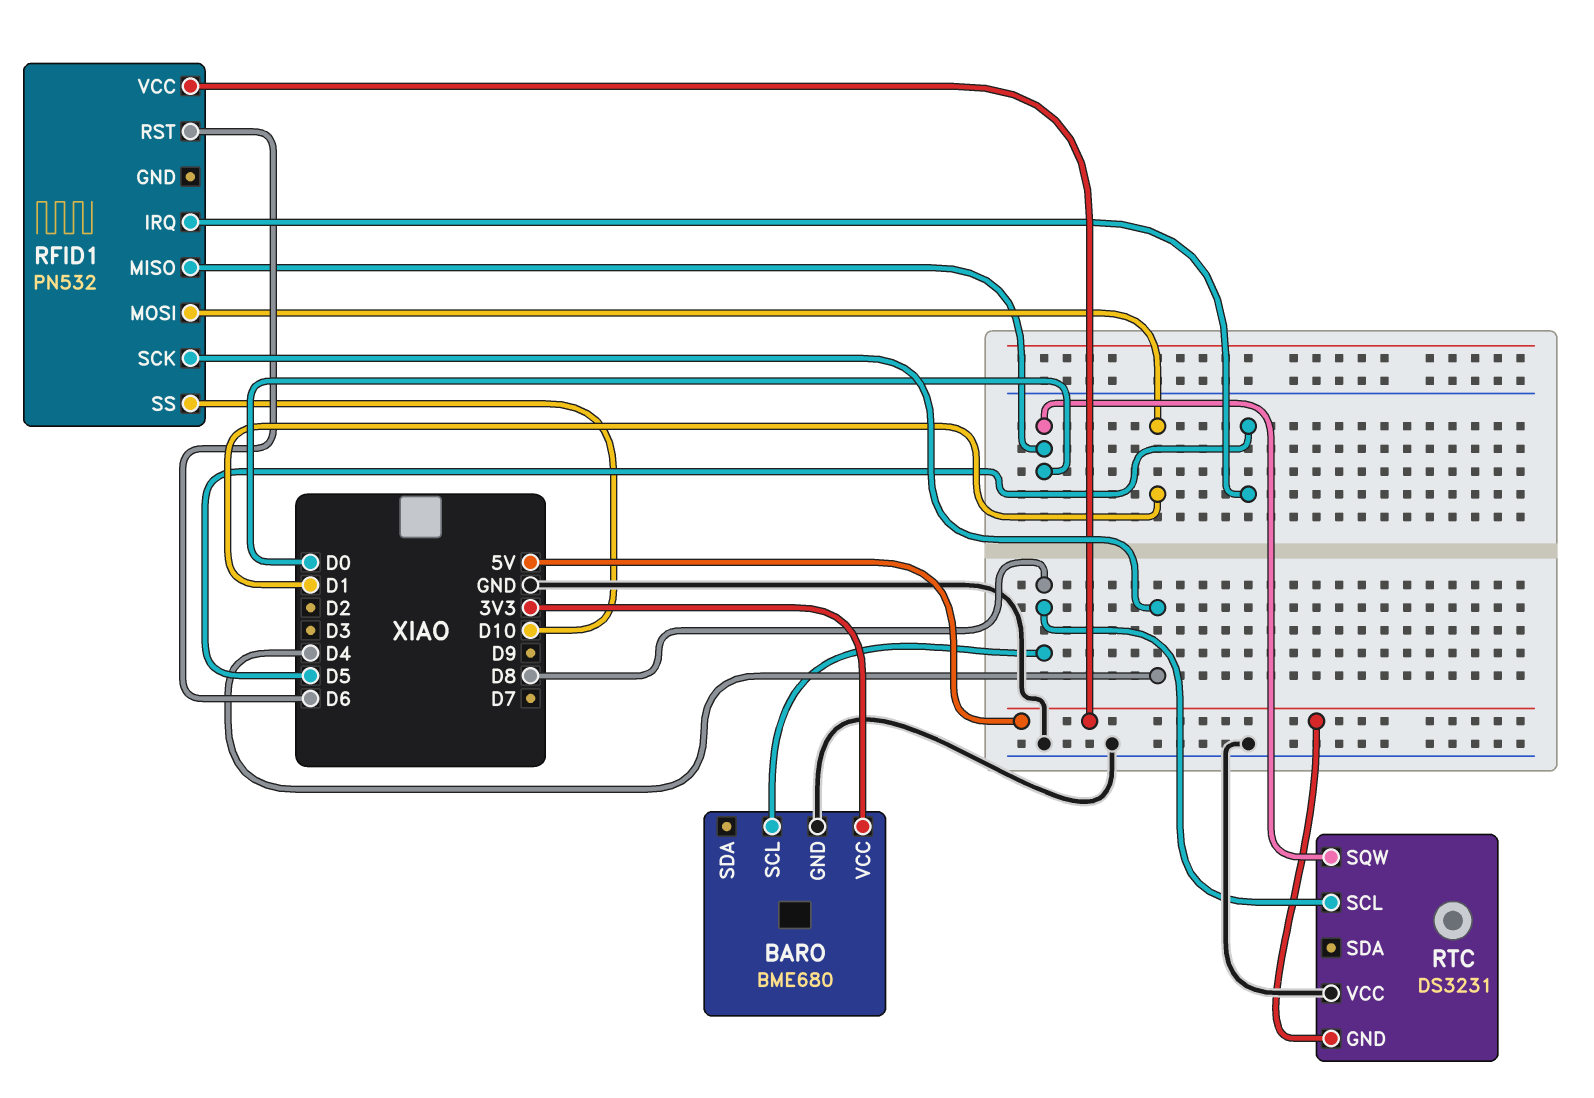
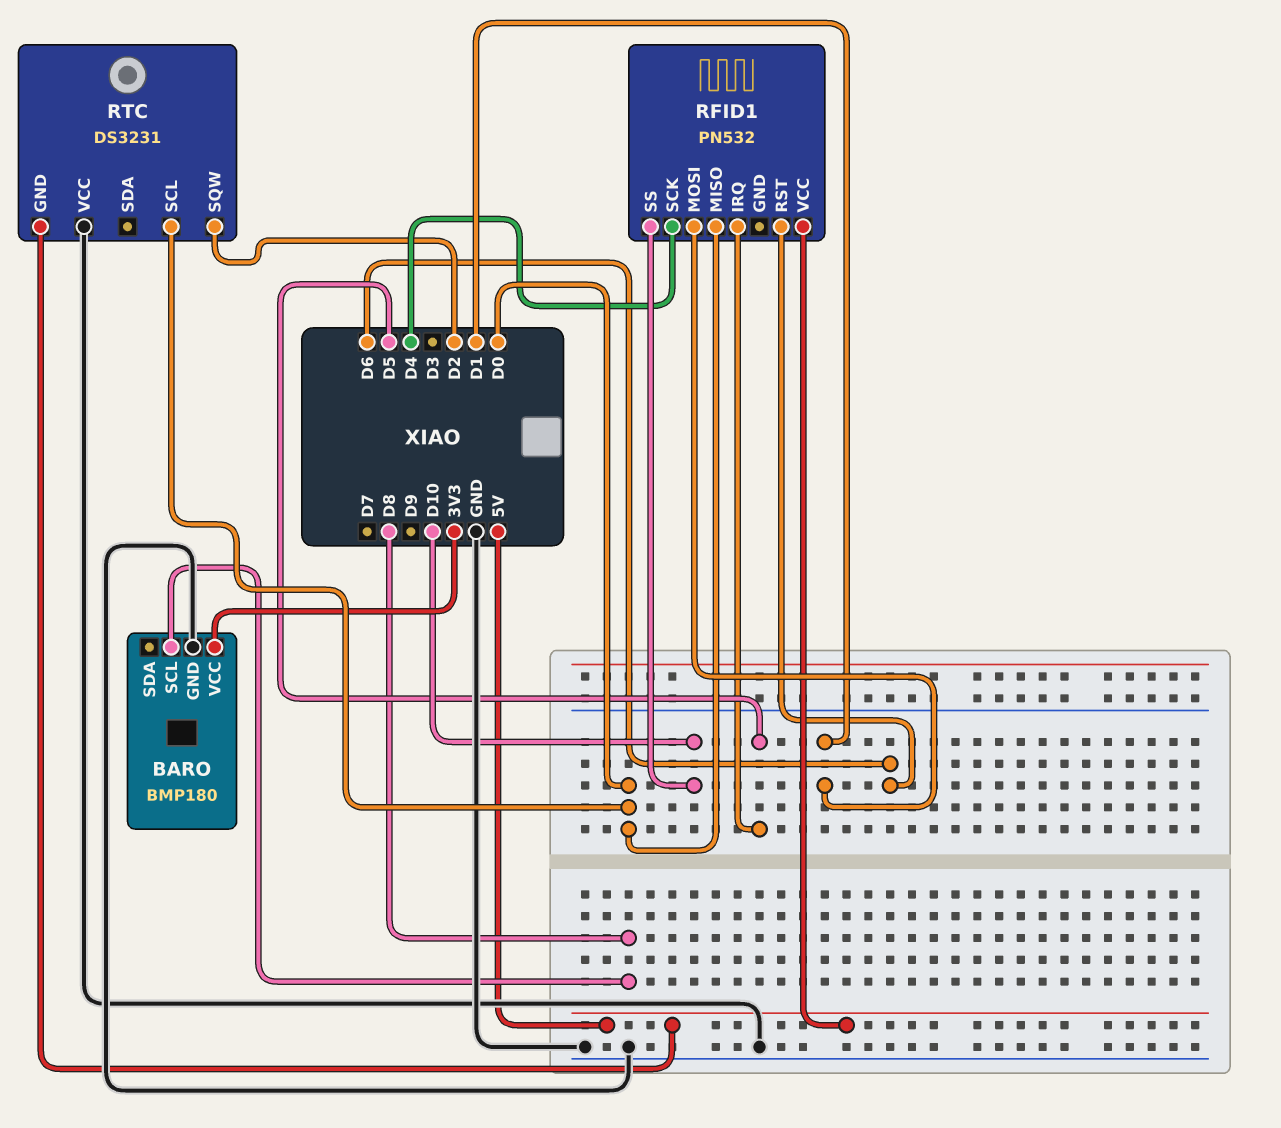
BARO: BME680 -> BMP180
RTC pin SCL: D8 -> D0
RTC pin SQW: D0 -> D2

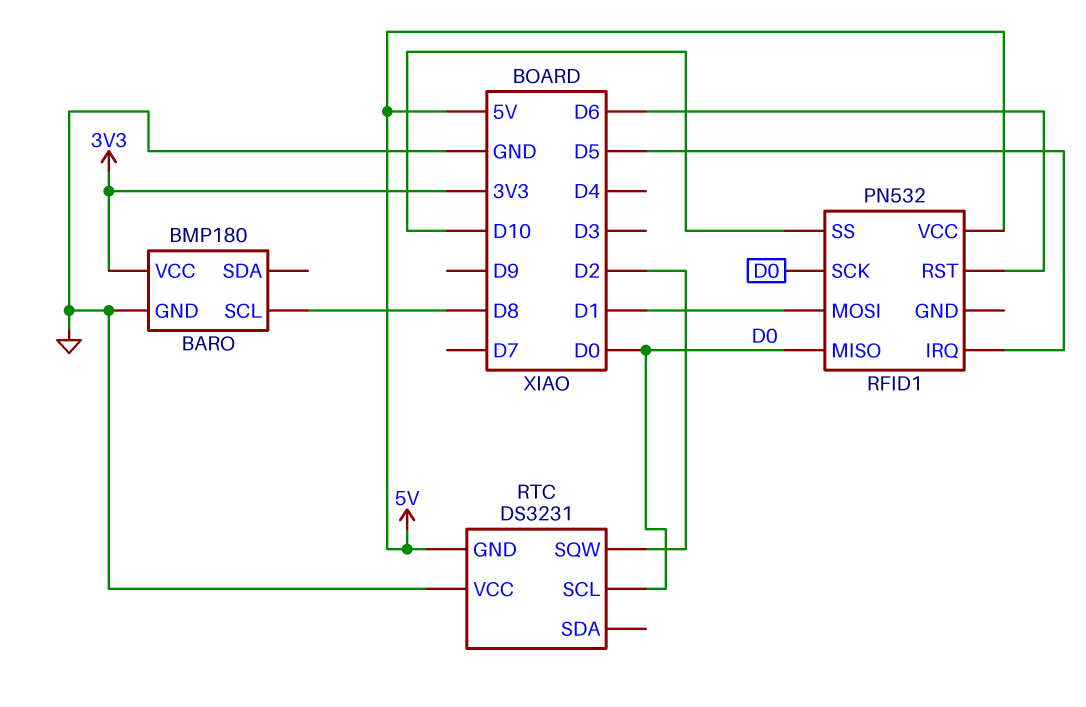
RFID1 pin SCK: D4 -> D0

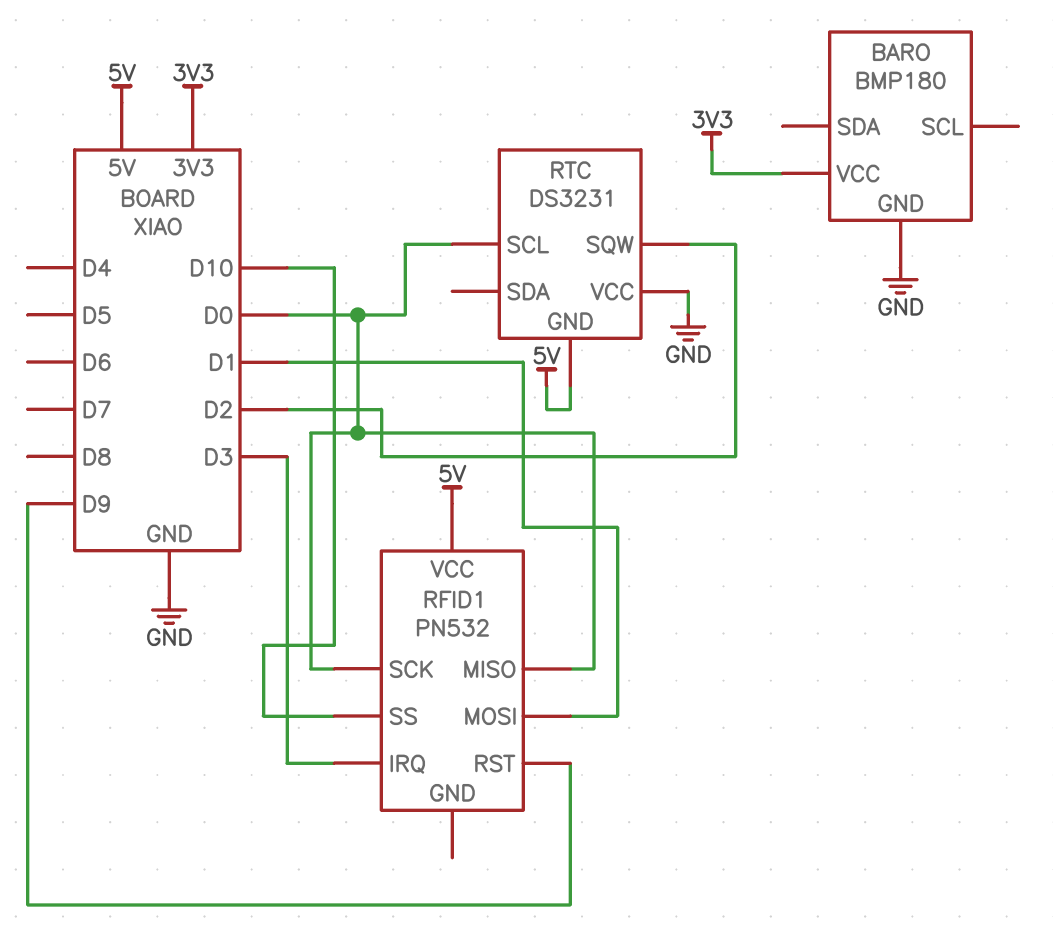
BARO pin SCL: D8 -> none
RFID1 pin IRQ: D5 -> D3
RFID1 pin RST: D6 -> D9

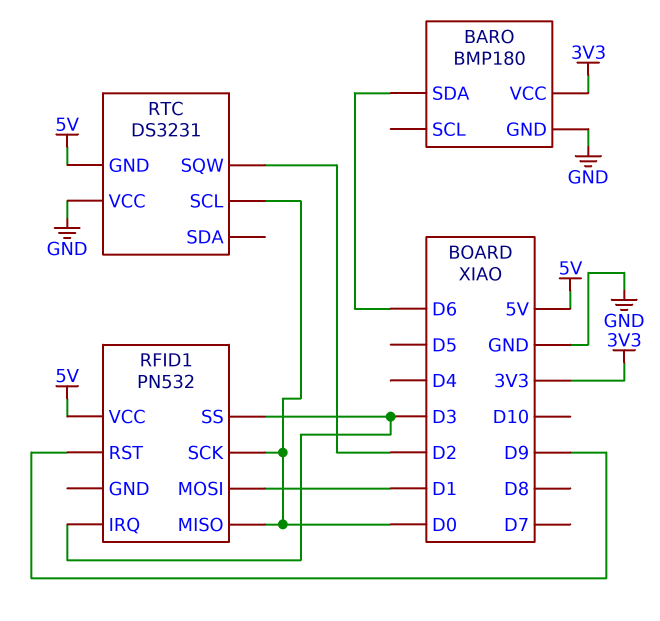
BARO pin SDA: none -> D6
RFID1 pin SS: D10 -> D3

